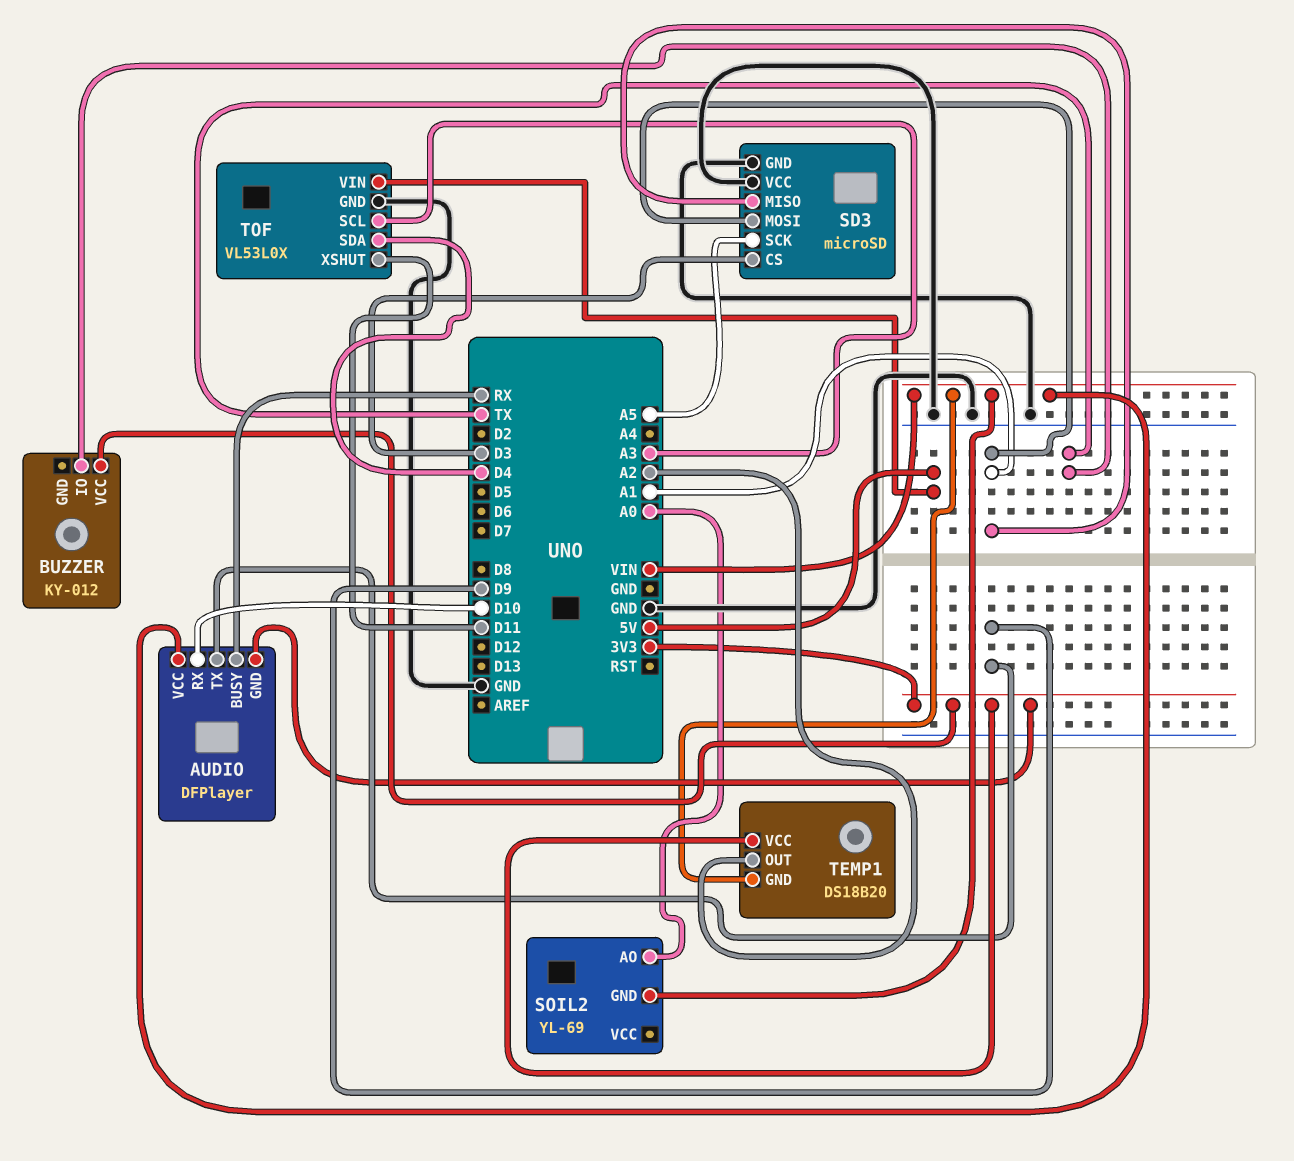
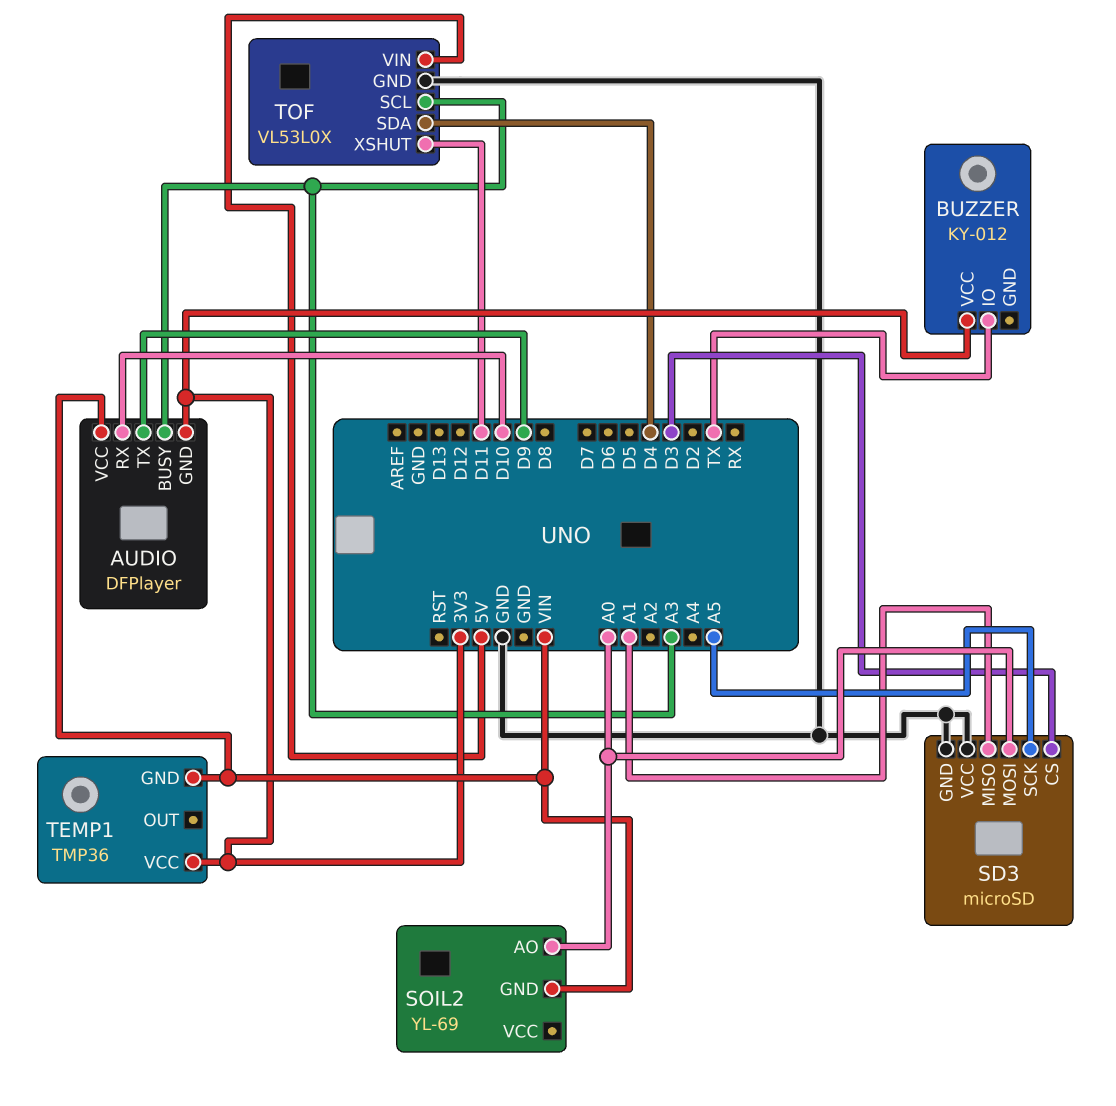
AUDIO pin BUSY: RX -> A3
SD3 pin MOSI: A1 -> A0
TEMP1: DS18B20 -> TMP36
TEMP1 pin OUT: A2 -> none

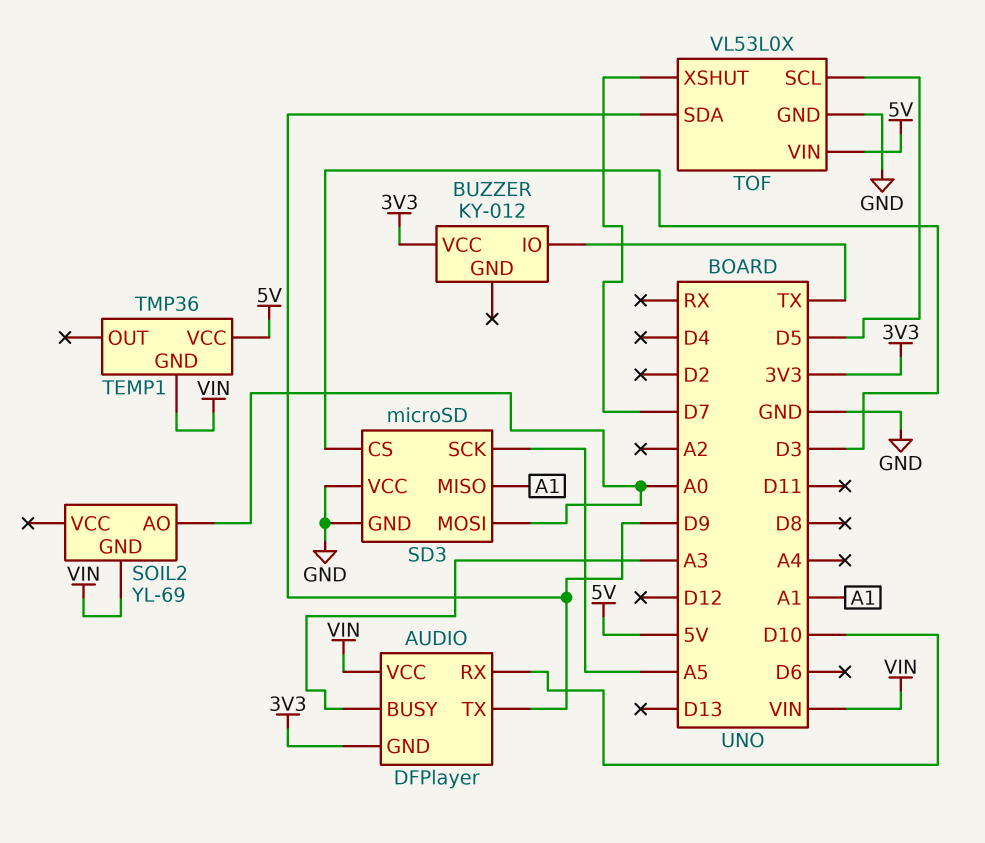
TEMP1 pin VCC: 3V3 -> 5V
TOF pin SCL: A3 -> D5
TOF pin SDA: D4 -> D9
TOF pin XSHUT: D11 -> D7

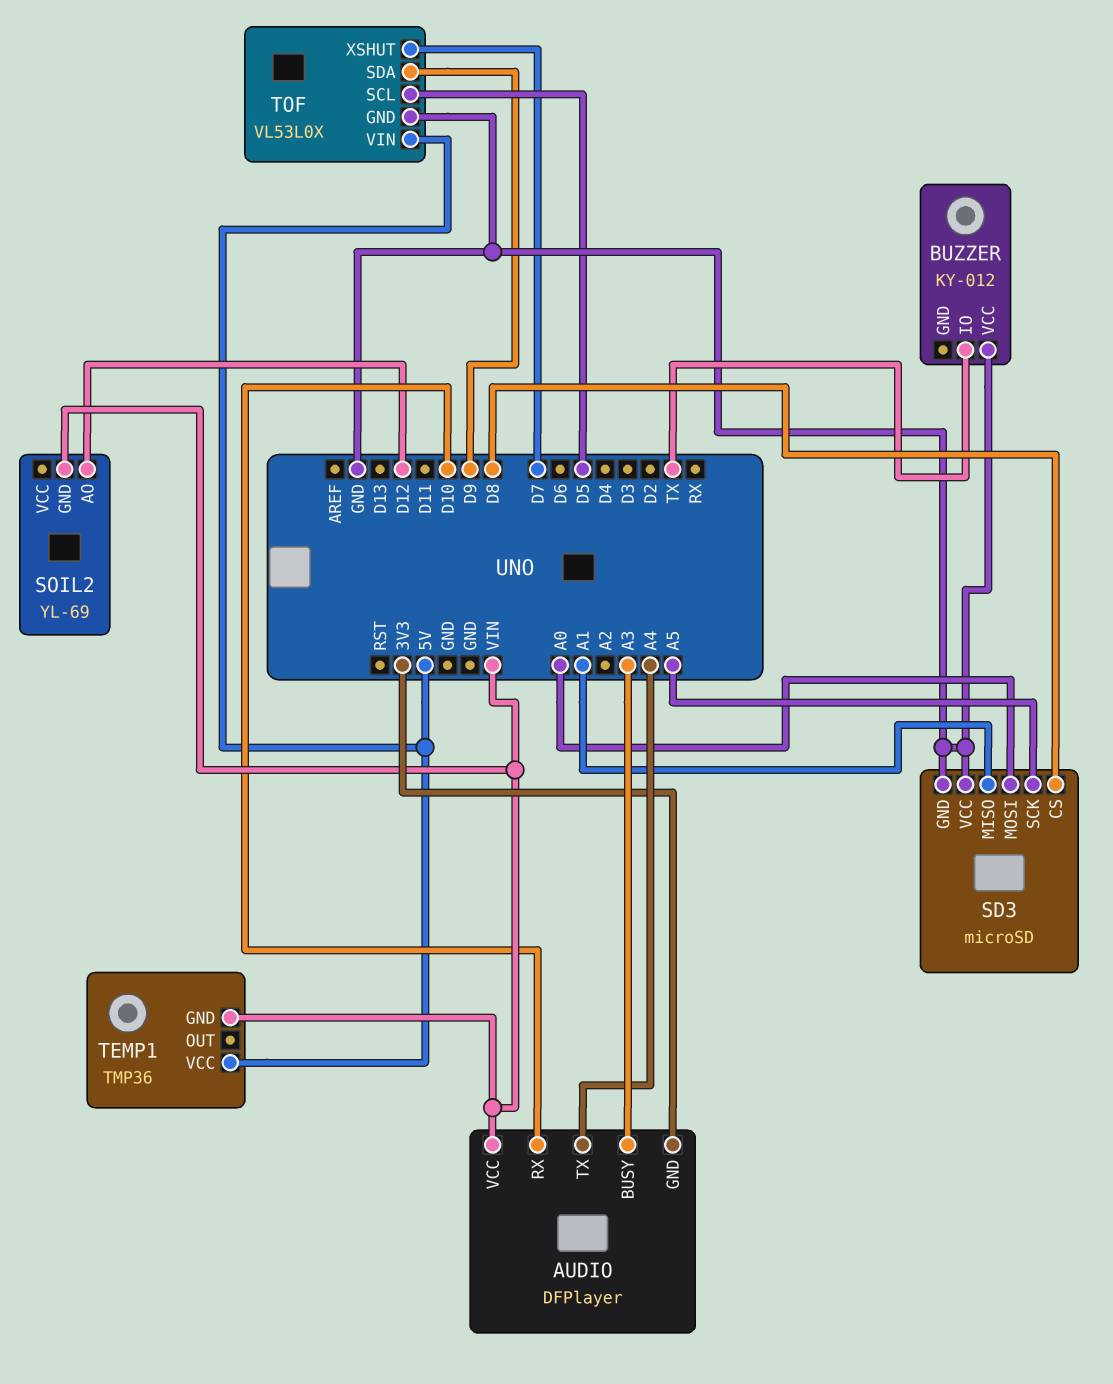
AUDIO pin TX: D9 -> A4
BUZZER pin VCC: 3V3 -> GND
SD3 pin CS: D3 -> D8
SOIL2 pin AO: A0 -> D12

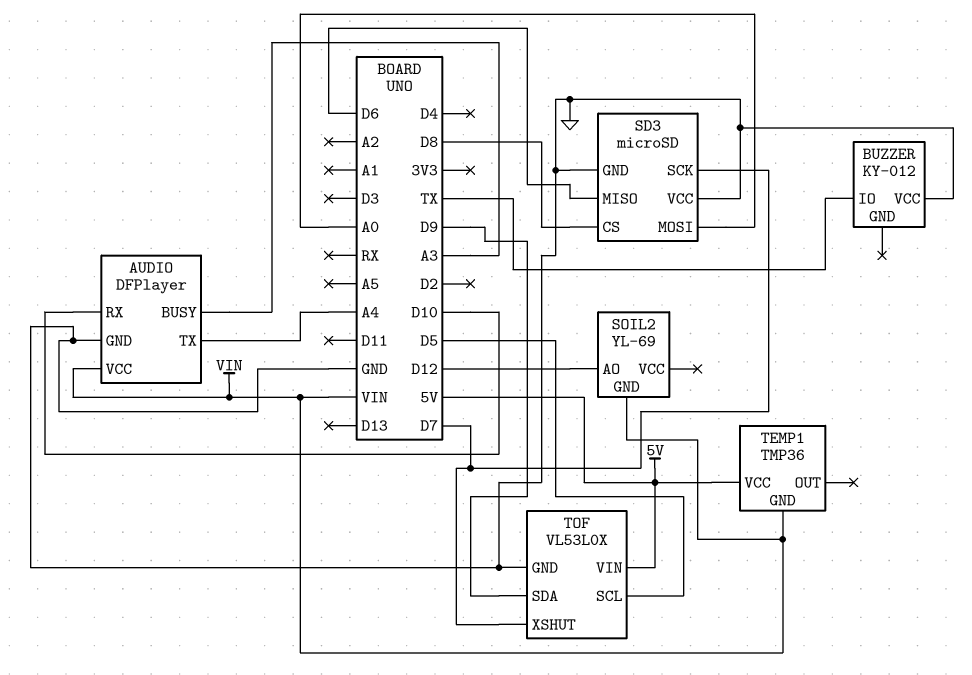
AUDIO pin GND: 3V3 -> GND
SD3 pin MISO: A1 -> D6
SD3 pin SCK: A5 -> D7

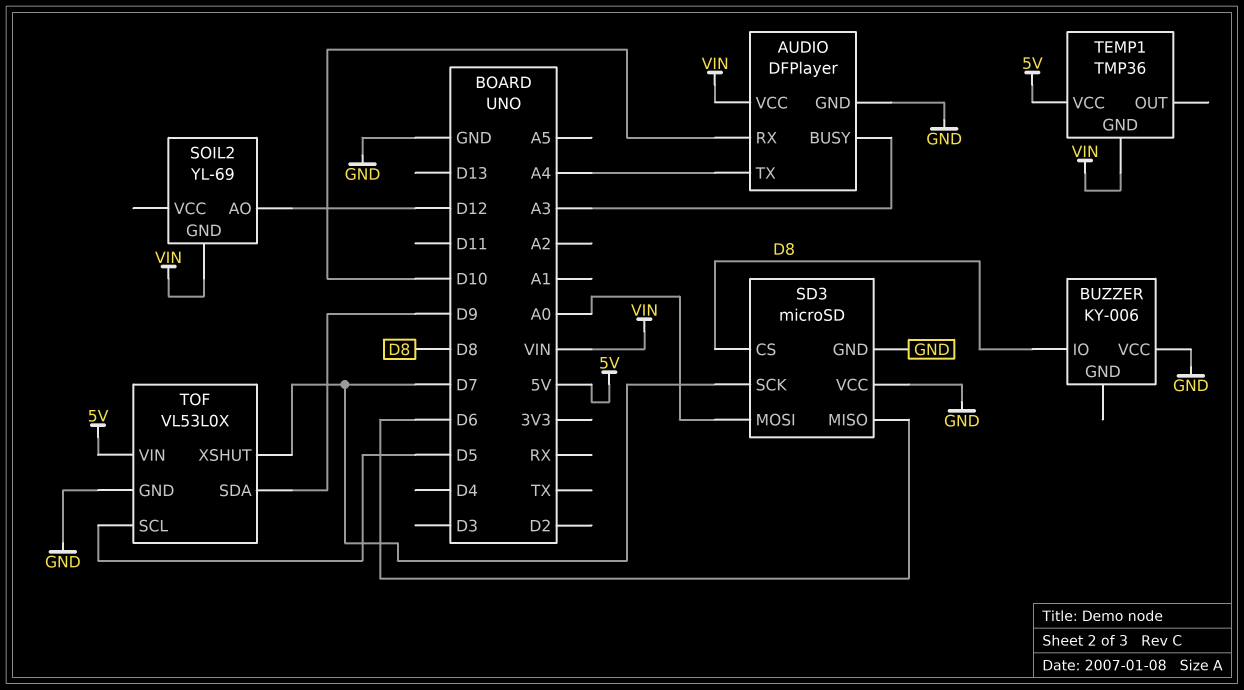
BUZZER: KY-012 -> KY-006
BUZZER pin IO: TX -> D8

